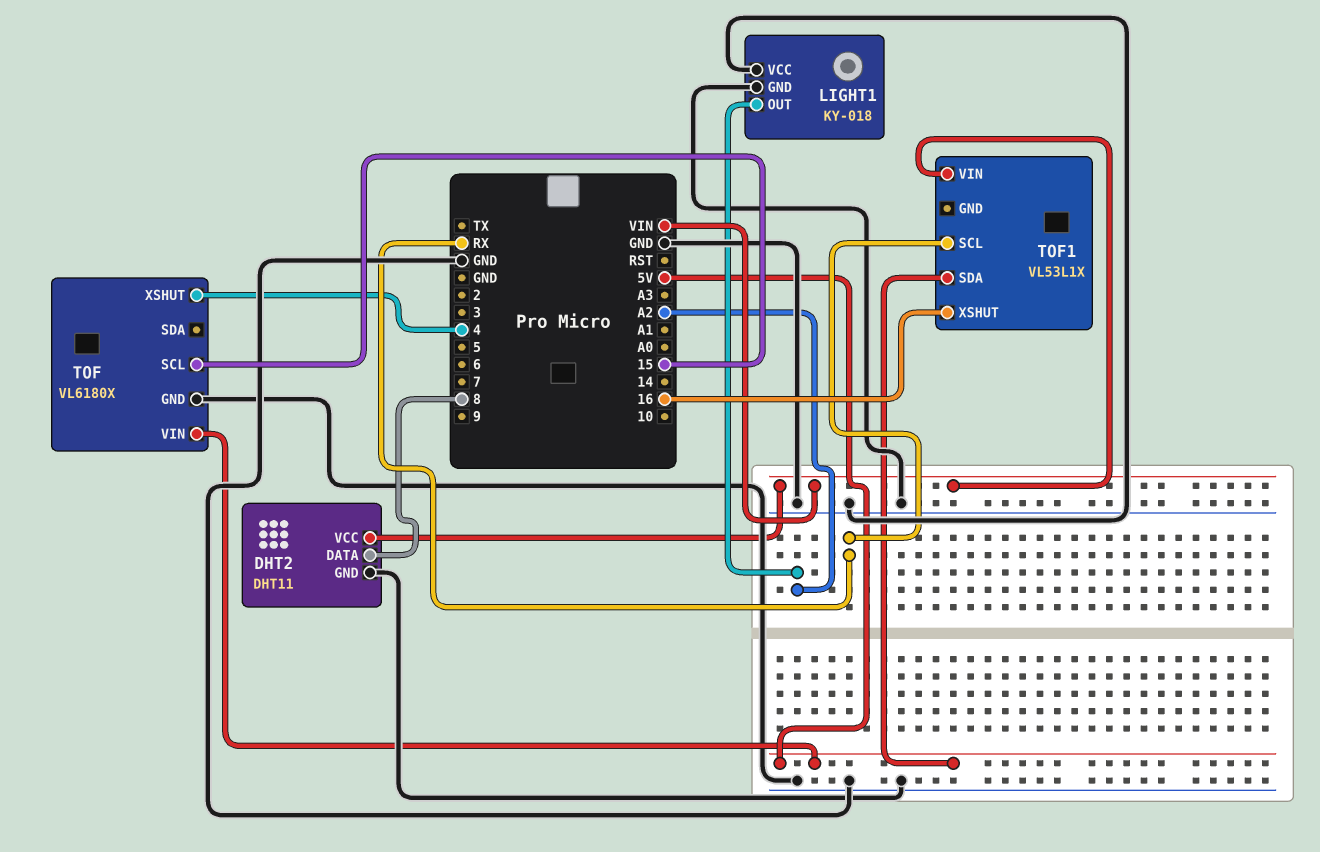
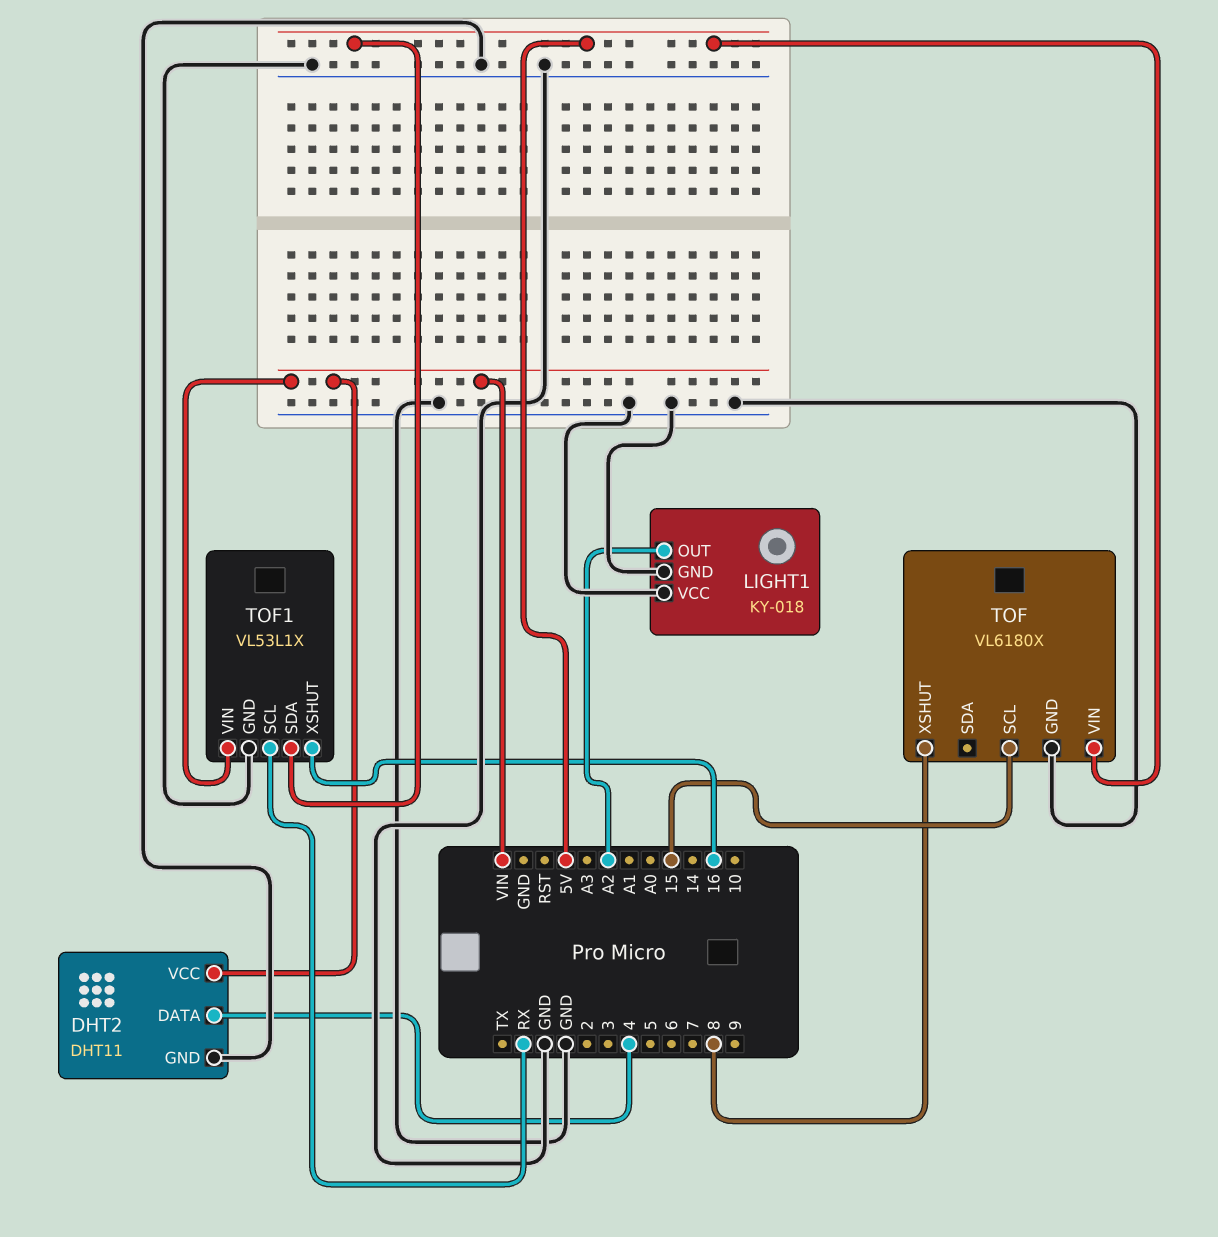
DHT2 pin DATA: 8 -> 4
TOF pin XSHUT: 4 -> 8
TOF1 pin GND: none -> GND

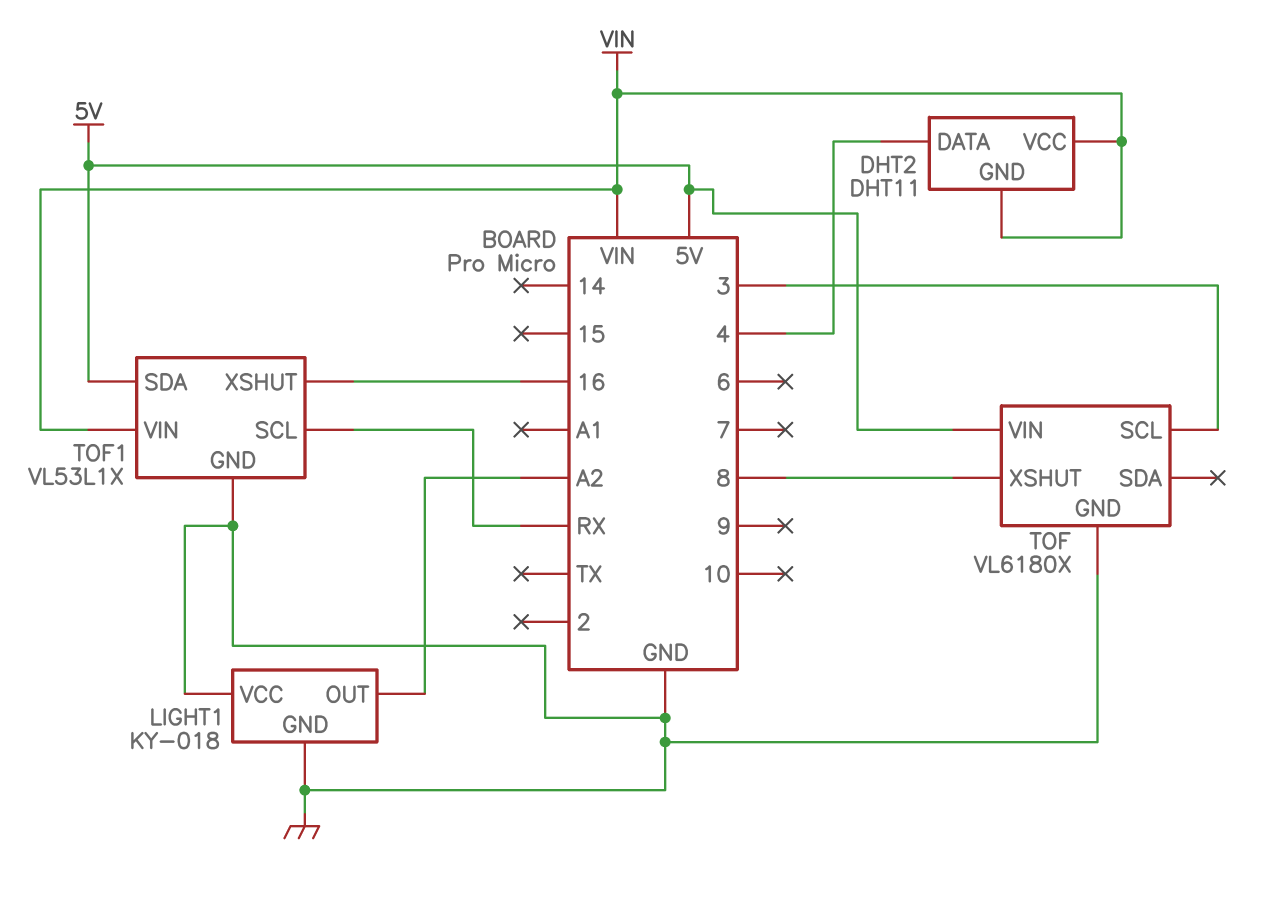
DHT2 pin GND: GND -> VIN
TOF pin SCL: 15 -> 3

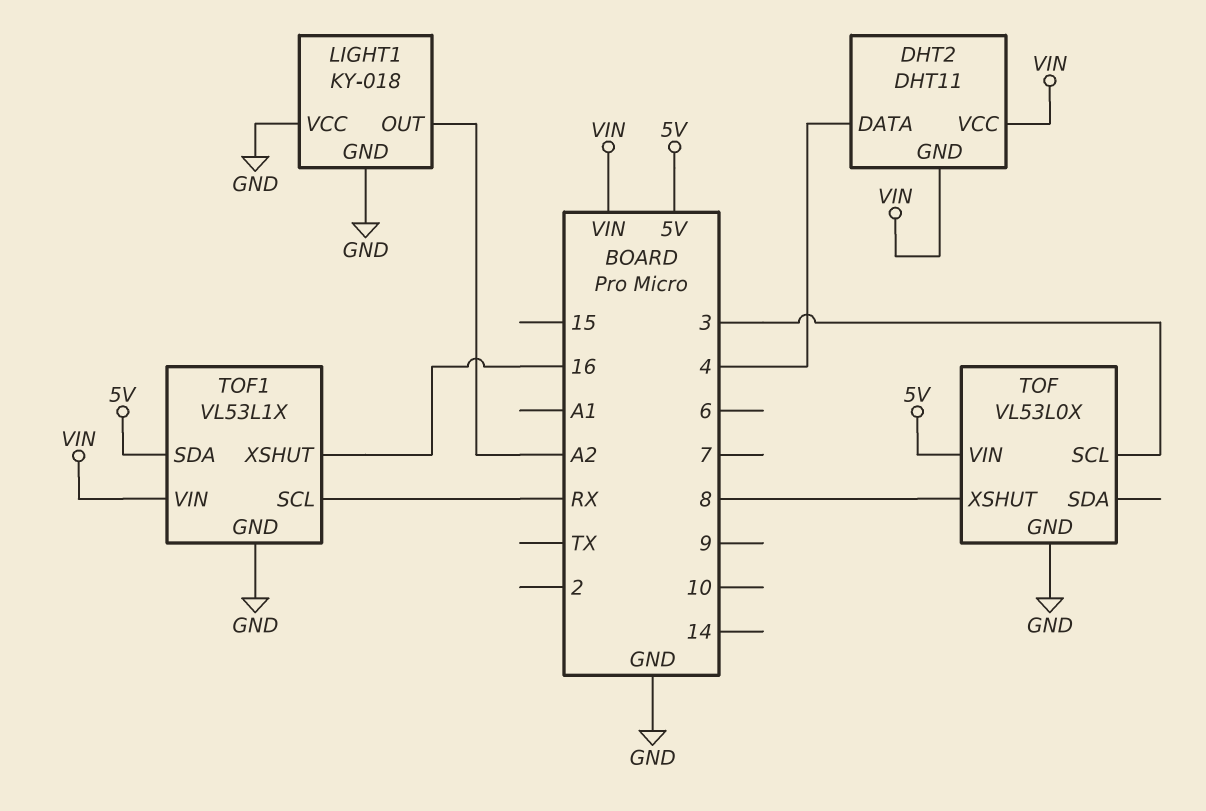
TOF: VL6180X -> VL53L0X

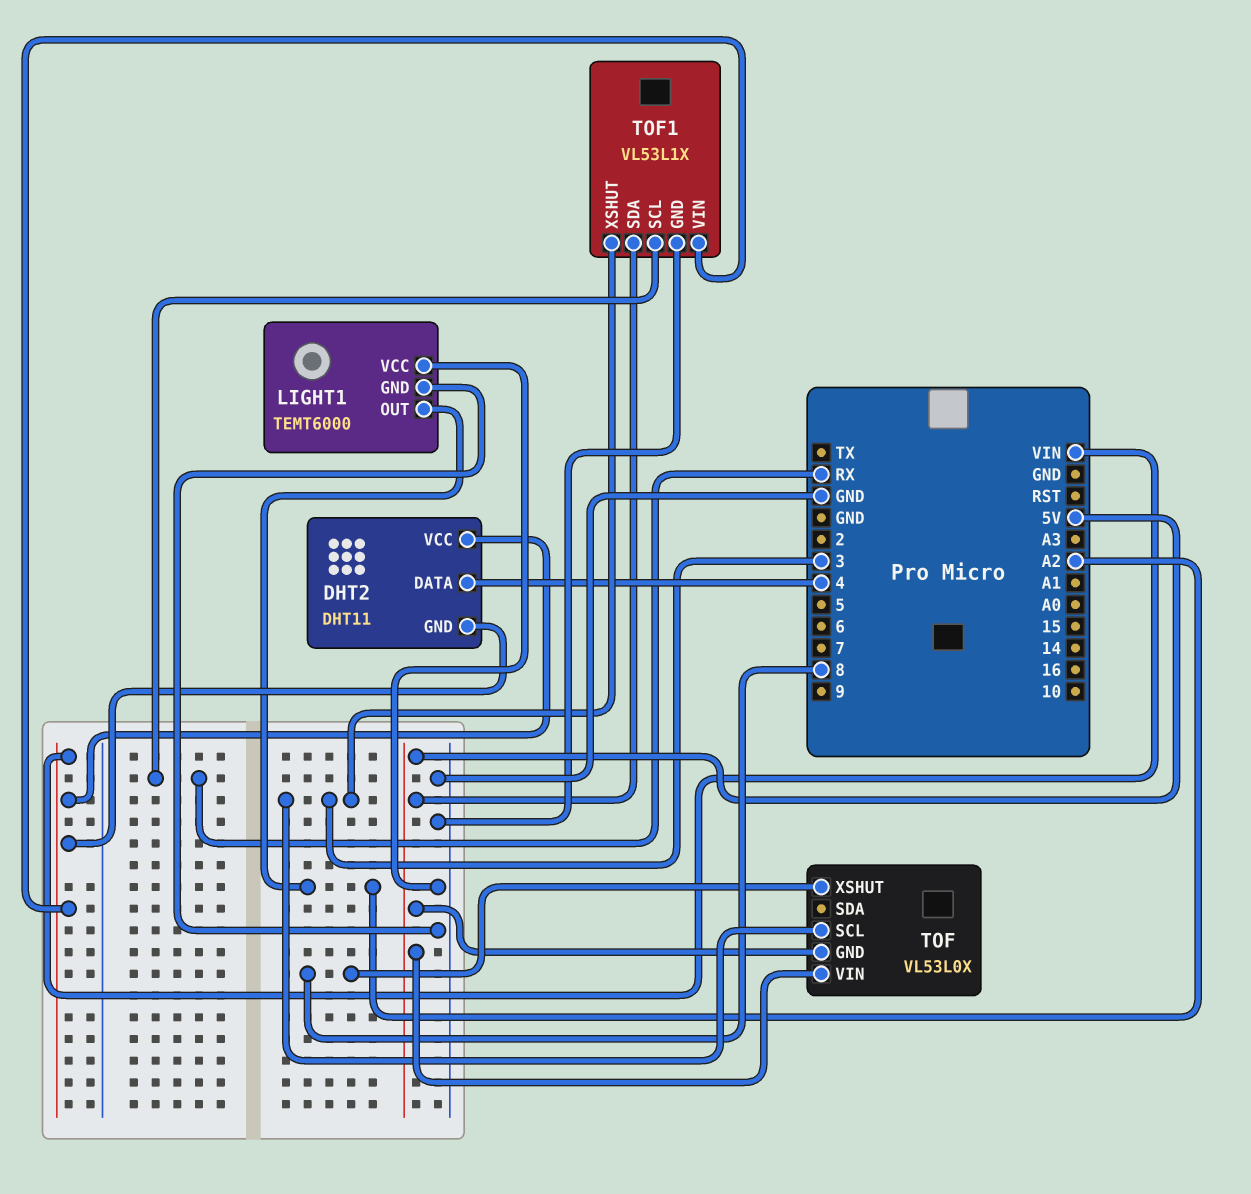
LIGHT1: KY-018 -> TEMT6000
TOF pin GND: GND -> 5V
TOF1 pin XSHUT: 16 -> 3

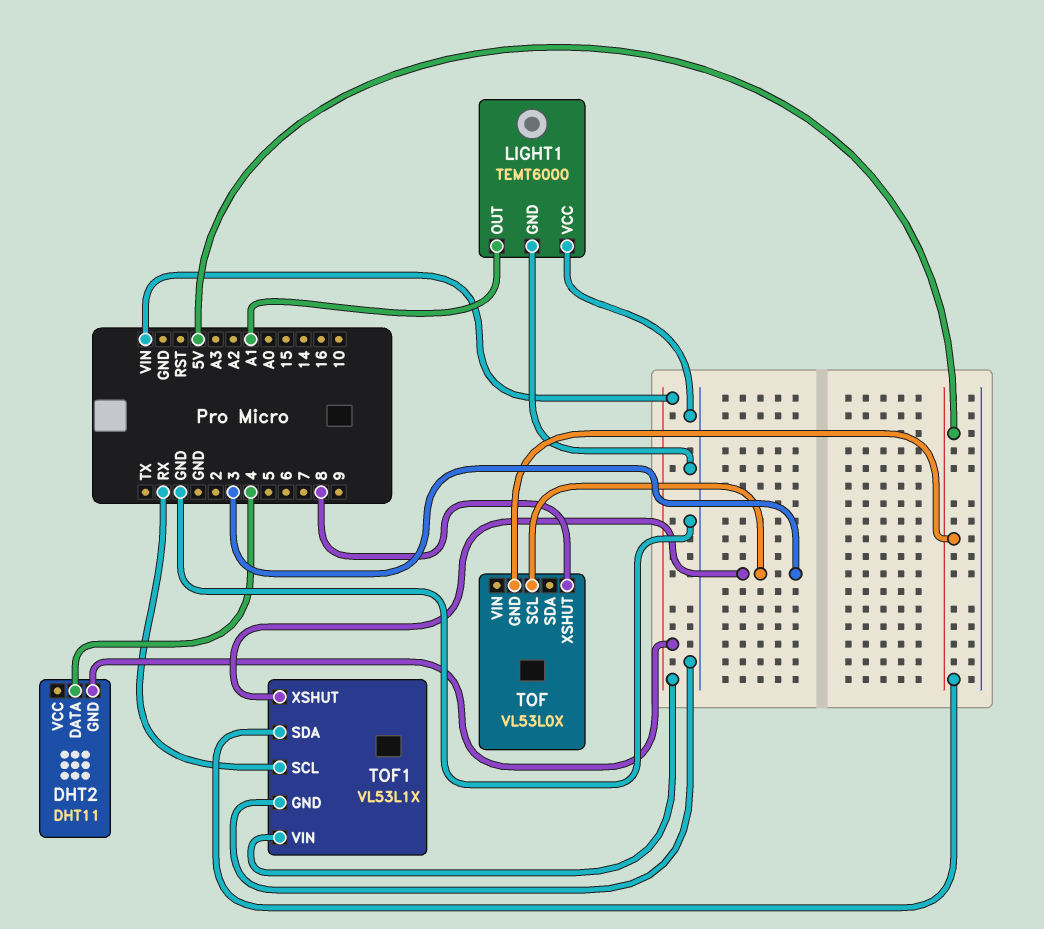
DHT2 pin VCC: VIN -> none
LIGHT1 pin OUT: A2 -> A1
TOF pin VIN: 5V -> none

